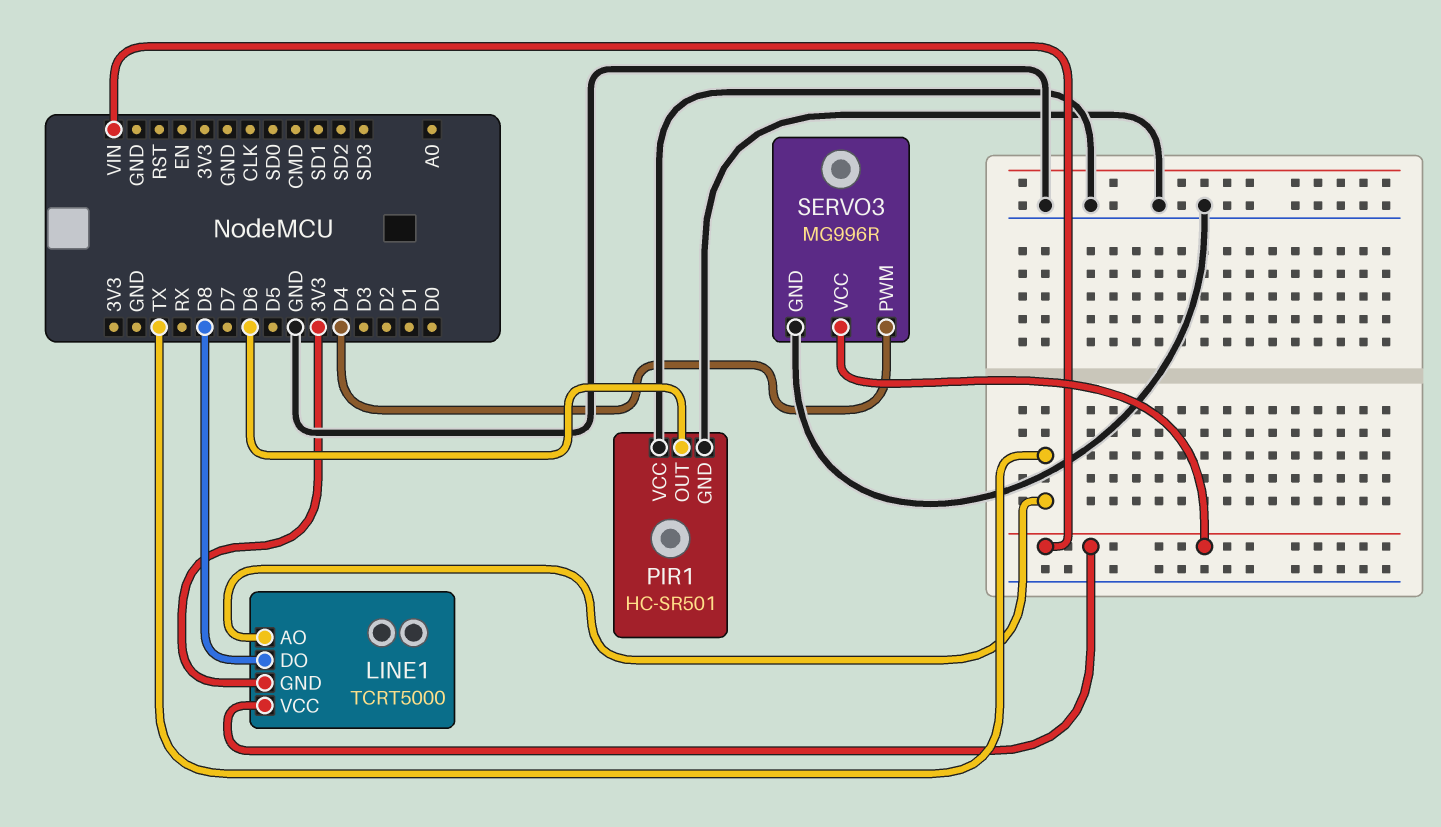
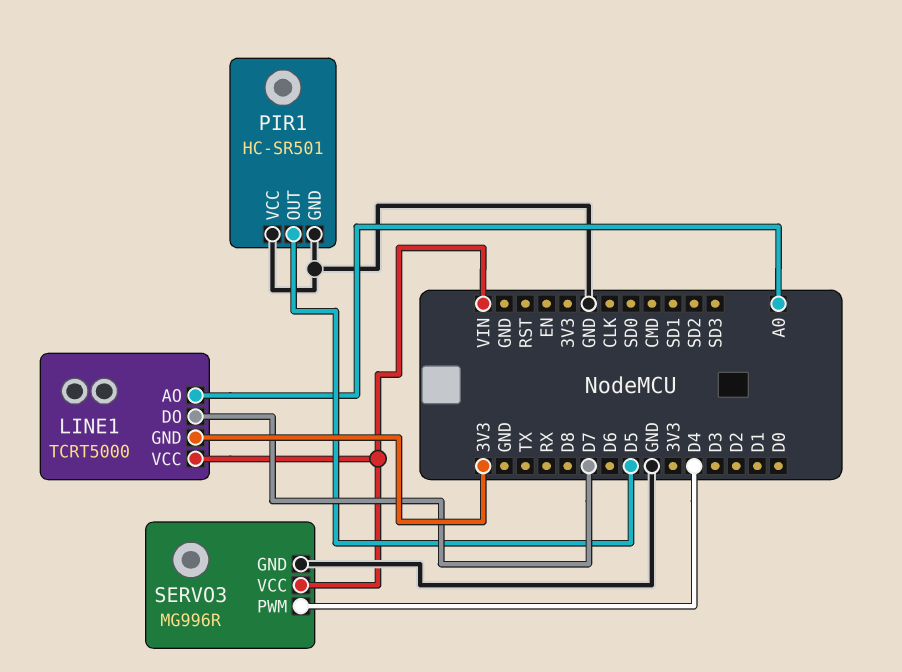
LINE1 pin AO: TX -> A0
LINE1 pin DO: D8 -> D7
PIR1 pin OUT: D6 -> D5

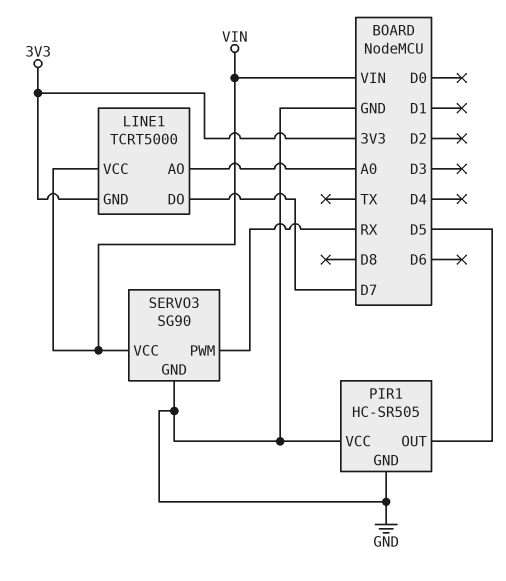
PIR1: HC-SR501 -> HC-SR505
SERVO3: MG996R -> SG90
SERVO3 pin PWM: D4 -> RX

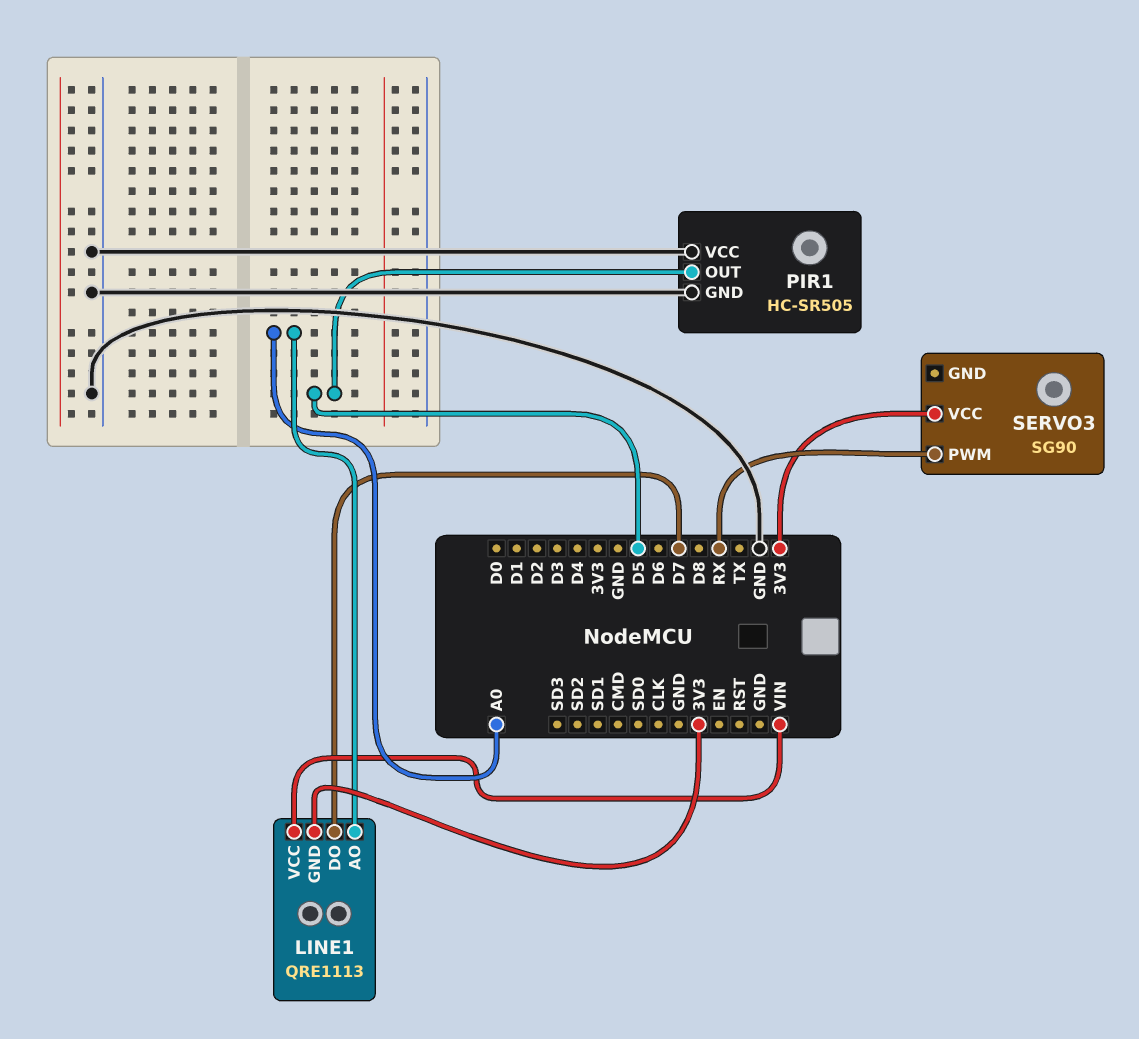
LINE1: TCRT5000 -> QRE1113
SERVO3 pin GND: GND -> none
SERVO3 pin VCC: VIN -> 3V3

